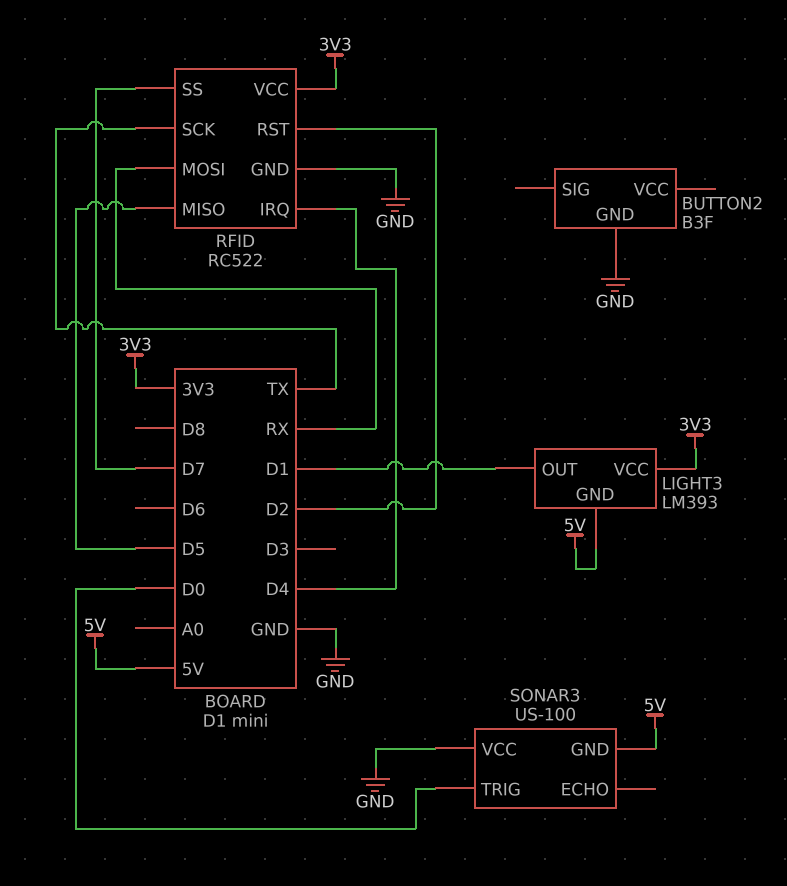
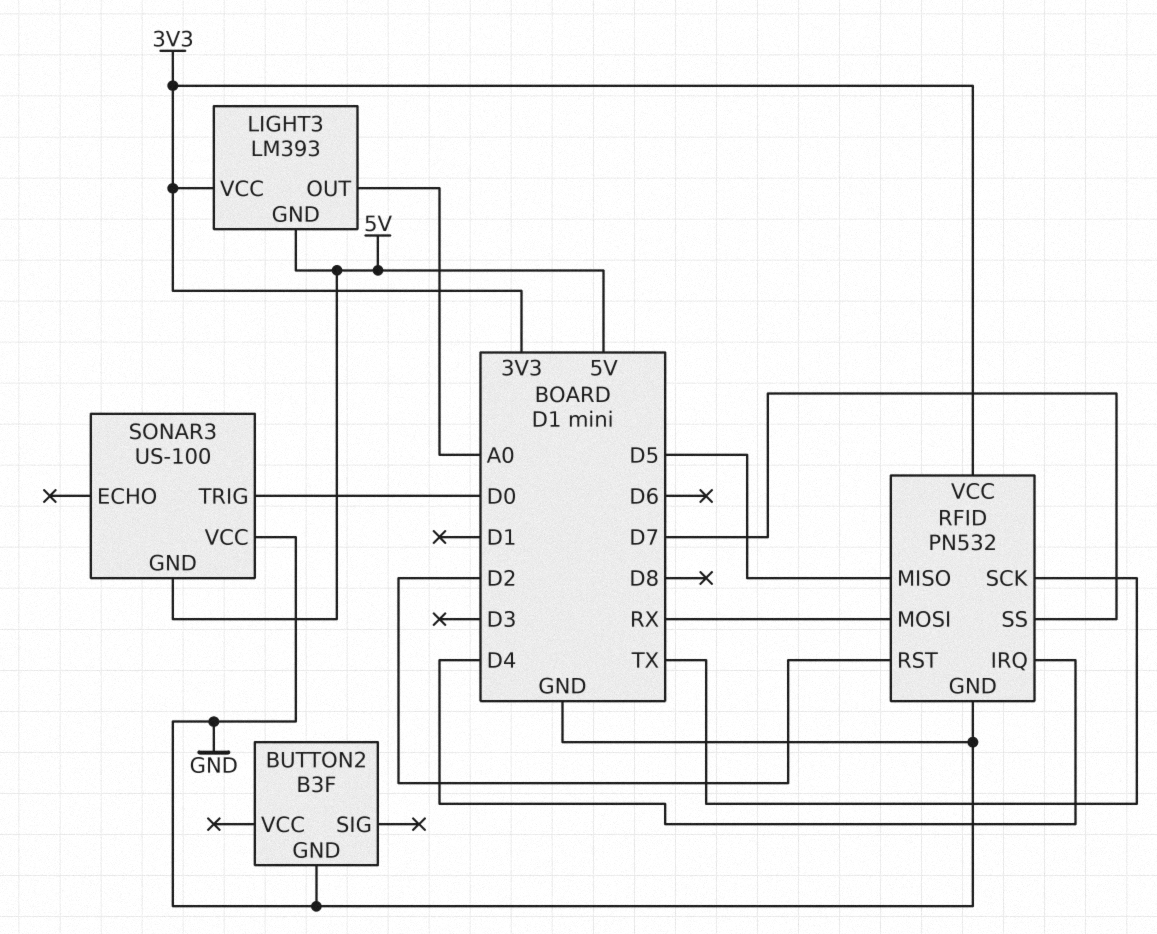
LIGHT3 pin OUT: D1 -> A0
RFID: RC522 -> PN532

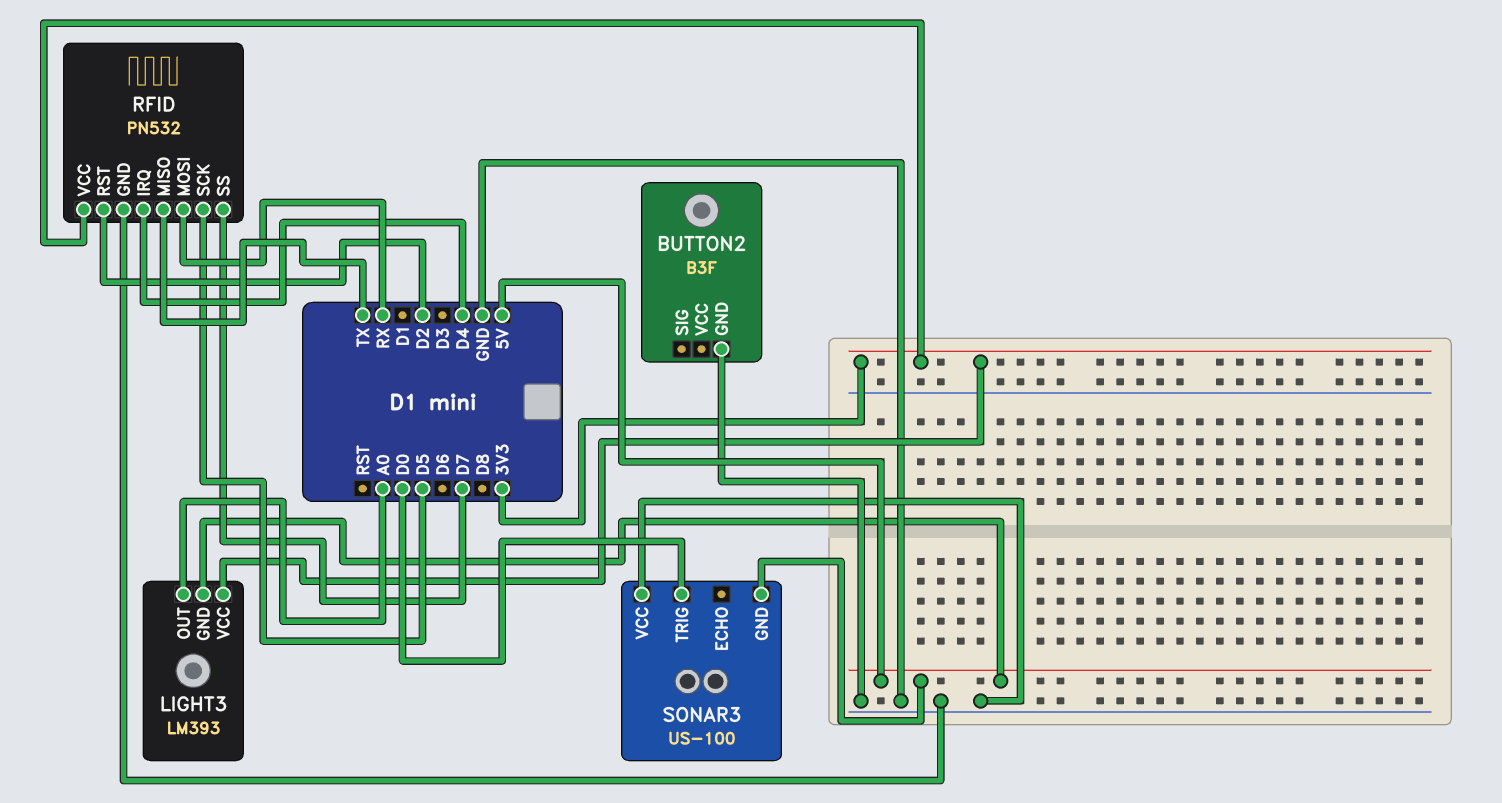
RFID pin MISO: D5 -> TX
RFID pin SCK: TX -> D5

